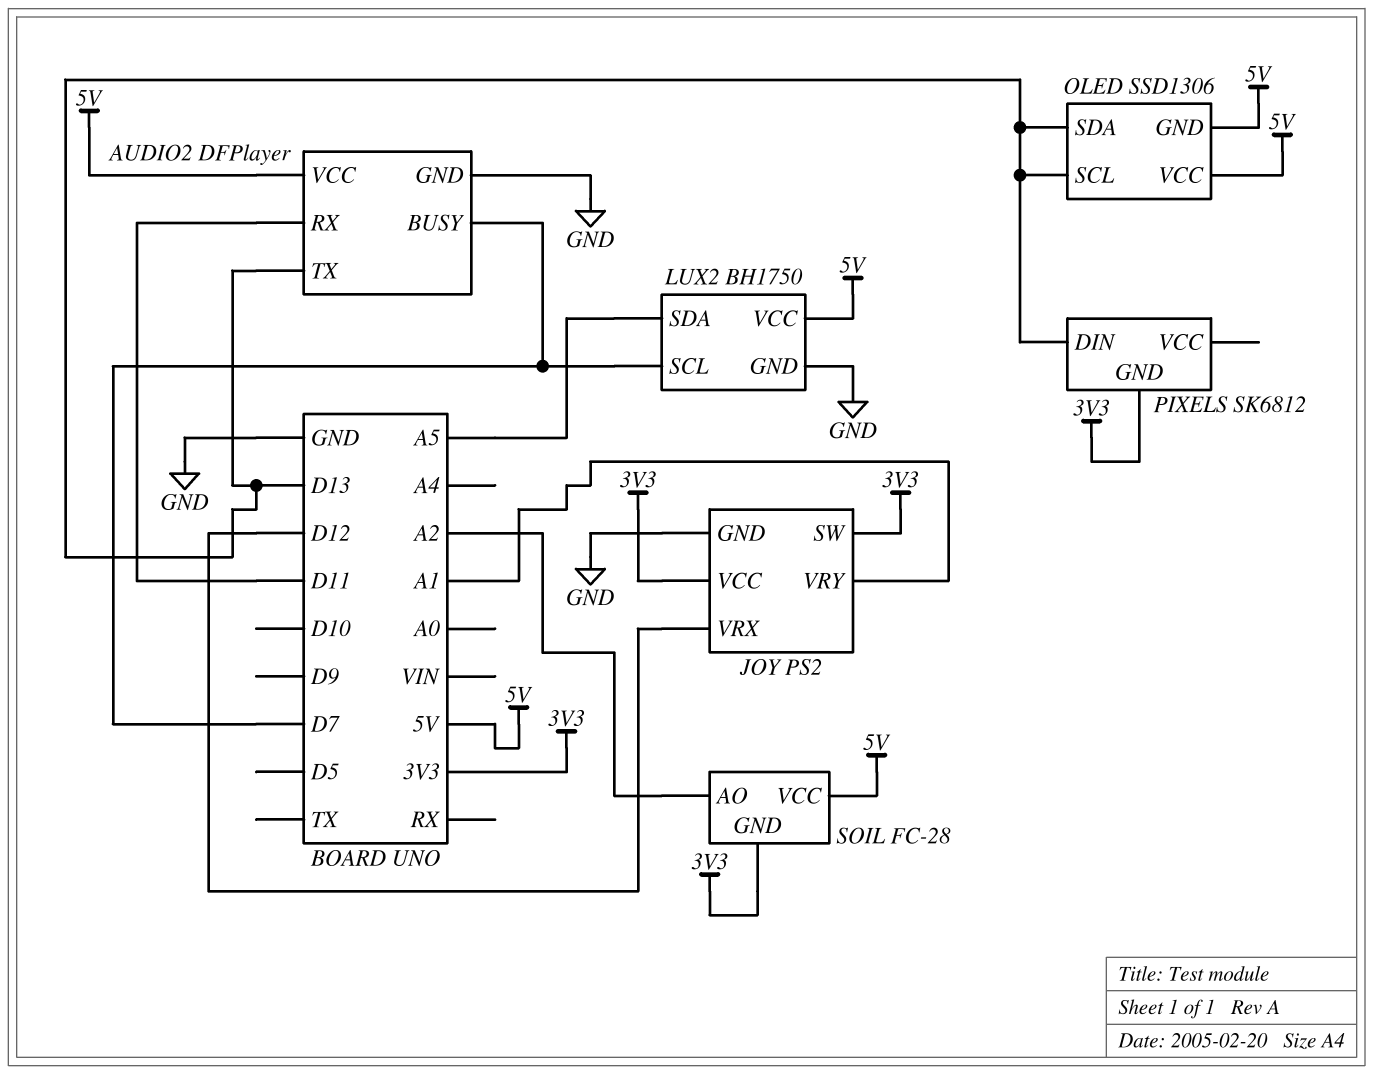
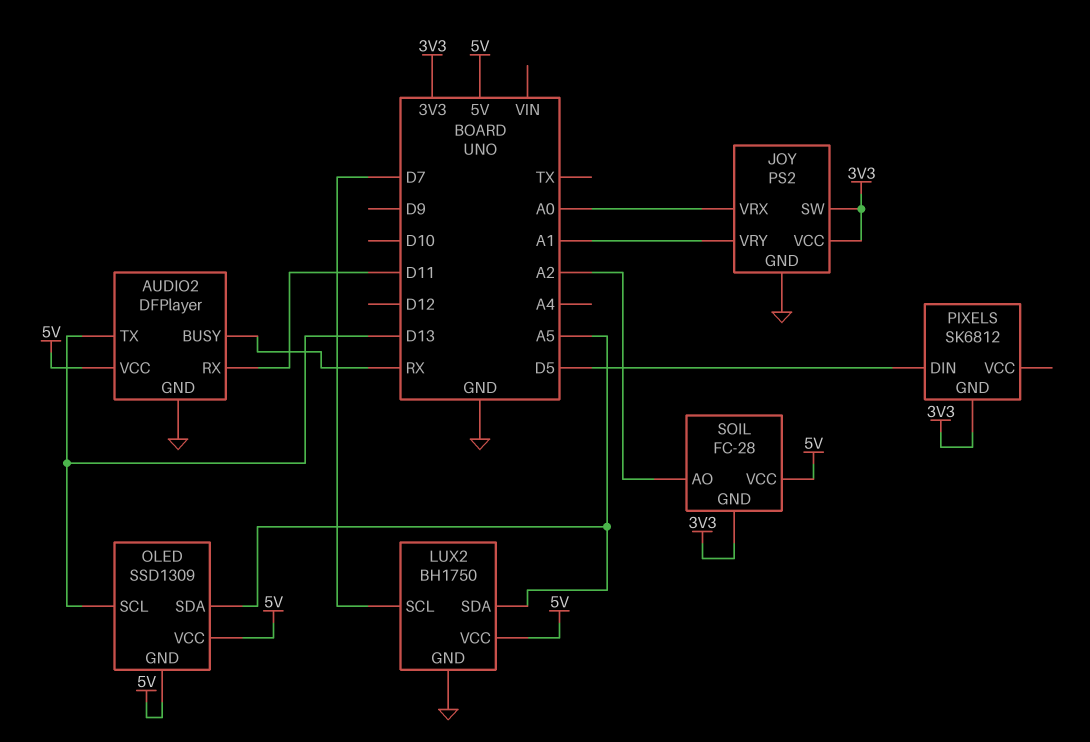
AUDIO2 pin BUSY: D7 -> RX
JOY pin VRX: D12 -> A0
OLED: SSD1306 -> SSD1309
OLED pin SDA: D13 -> A5
PIXELS pin DIN: D13 -> D5

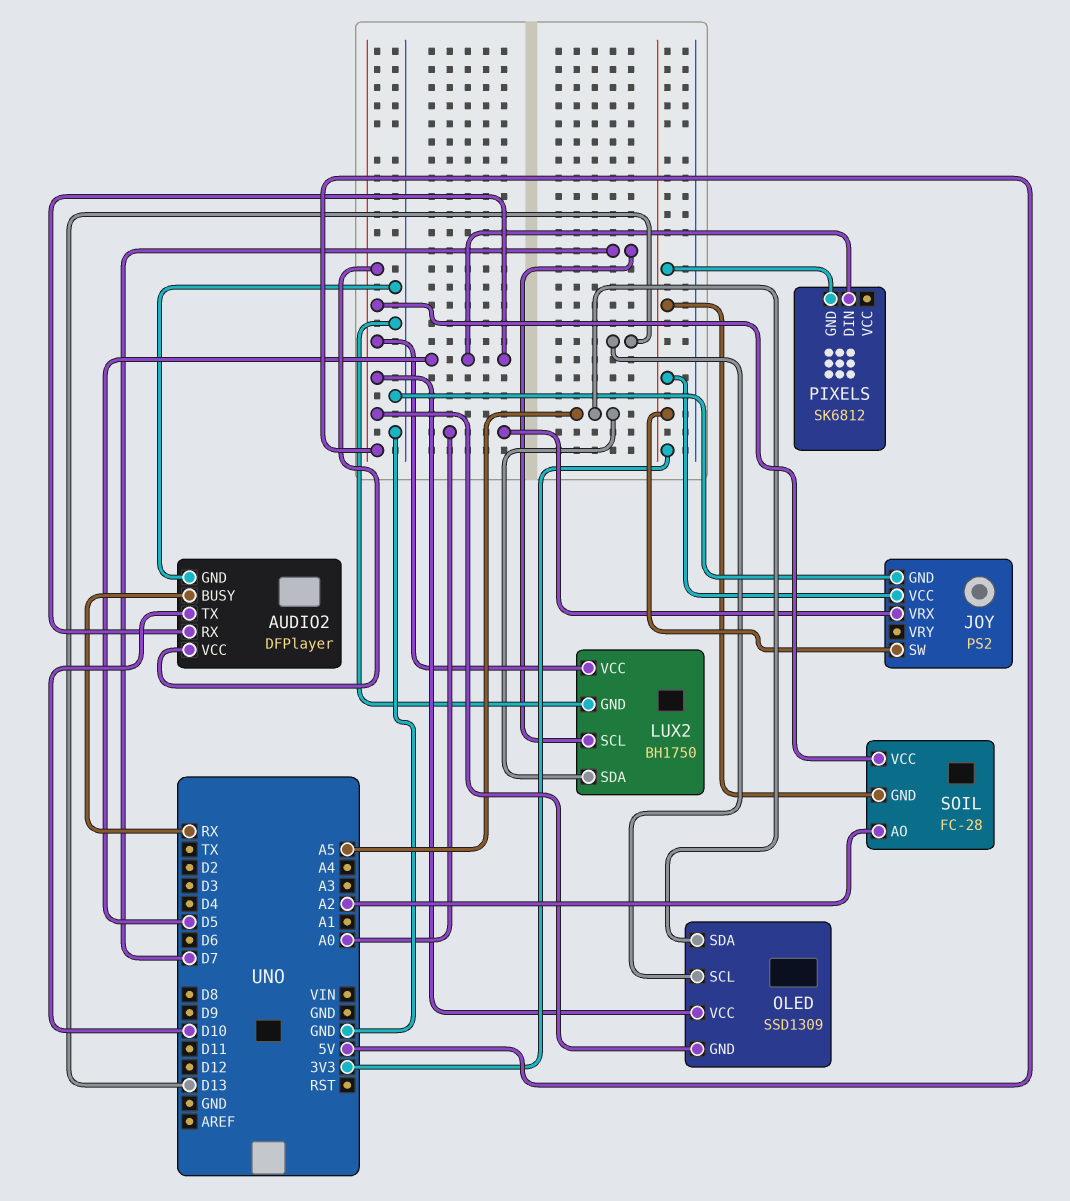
AUDIO2 pin RX: D11 -> D5
AUDIO2 pin TX: D13 -> D10
JOY pin VRY: A1 -> none

